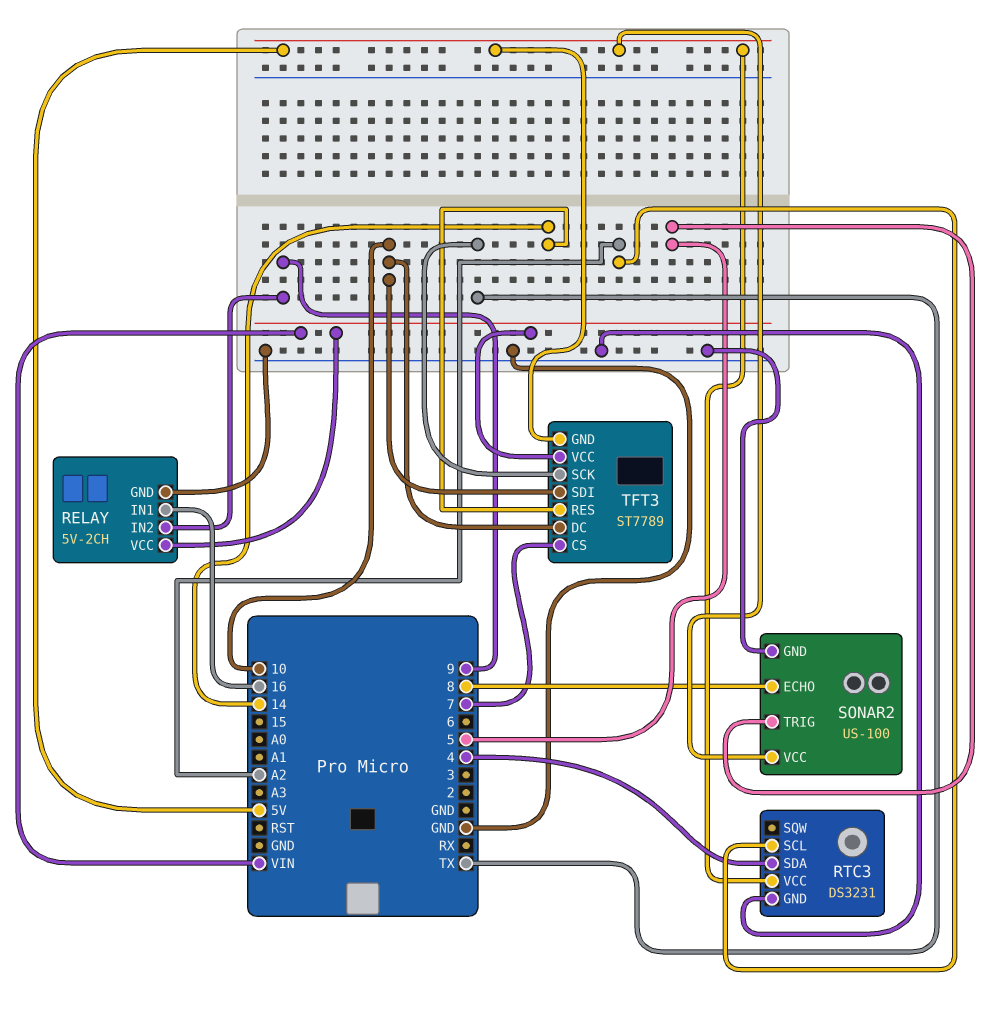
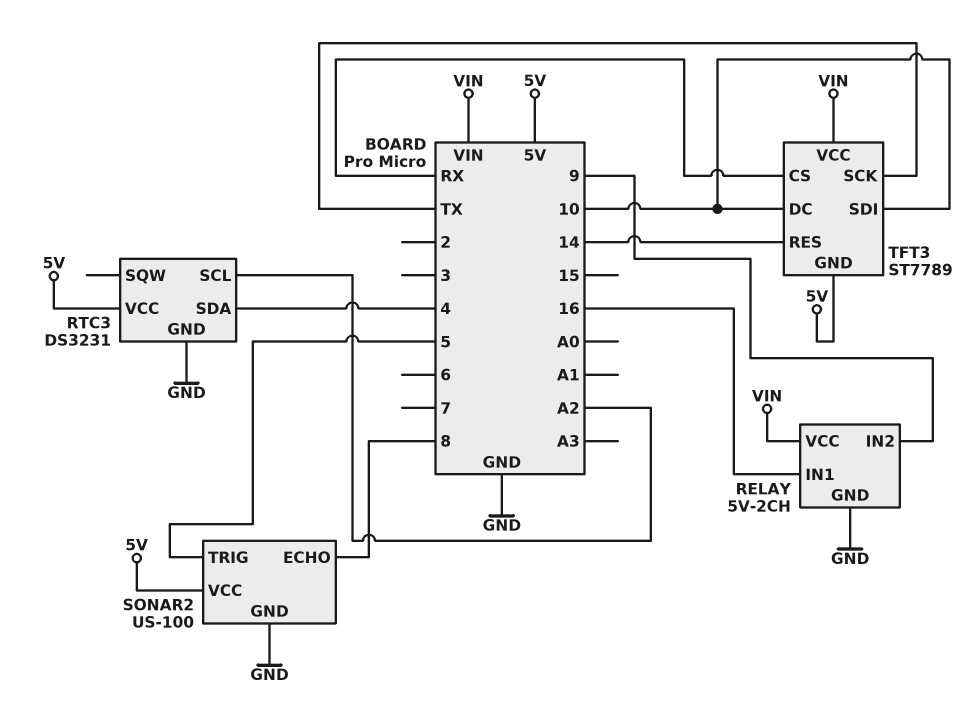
TFT3 pin CS: 7 -> RX

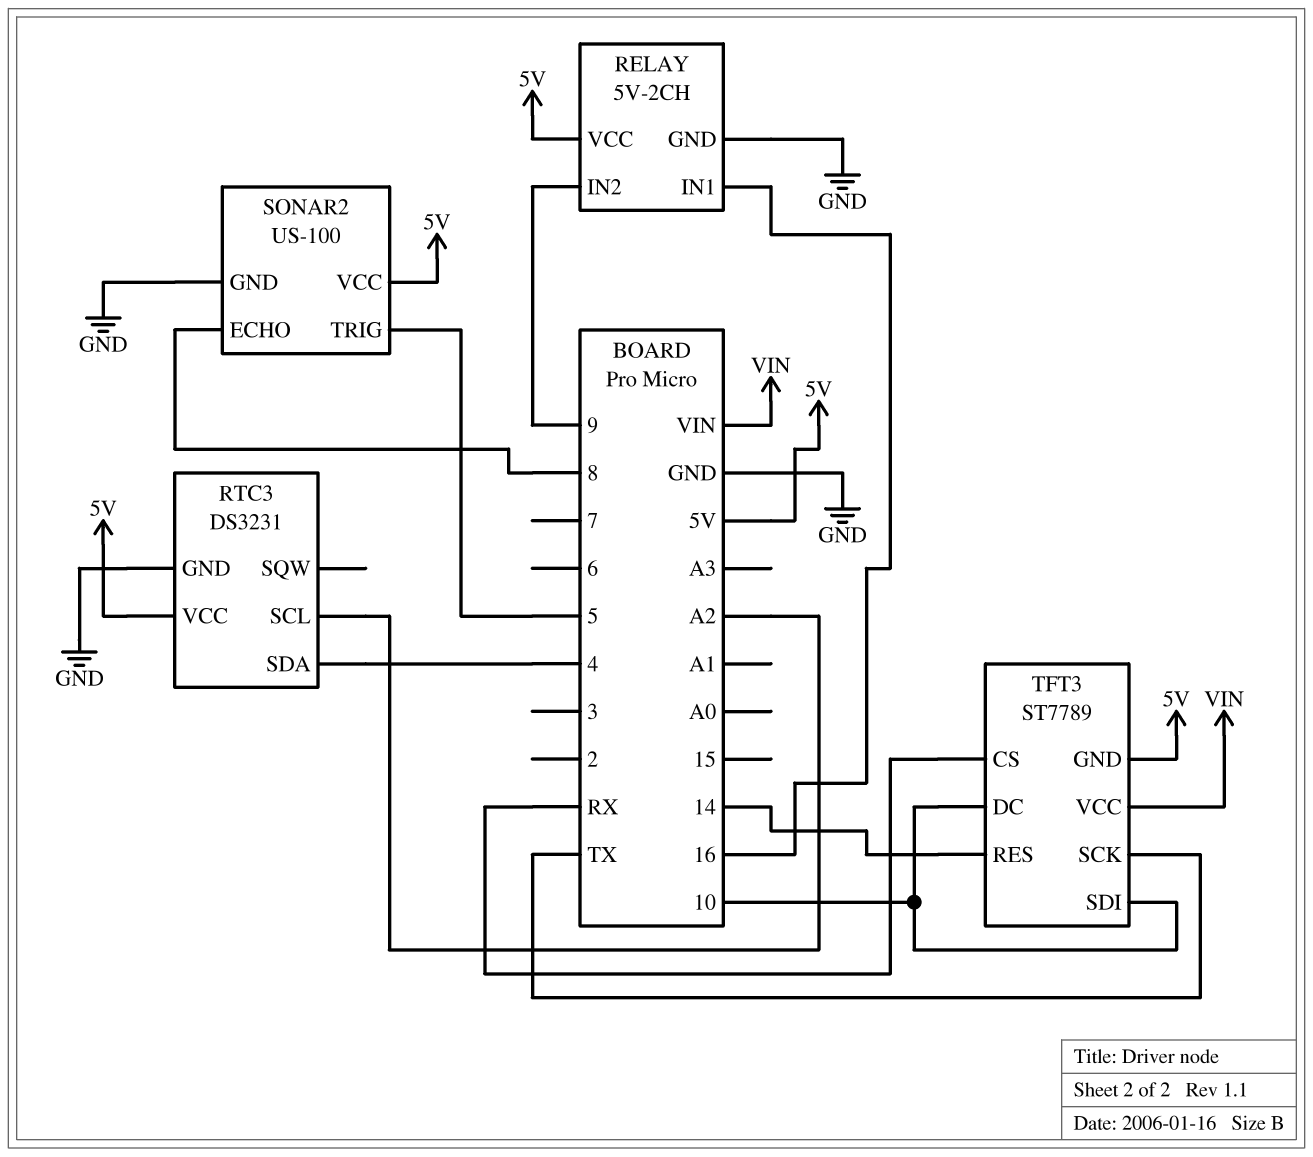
RELAY pin VCC: VIN -> 5V

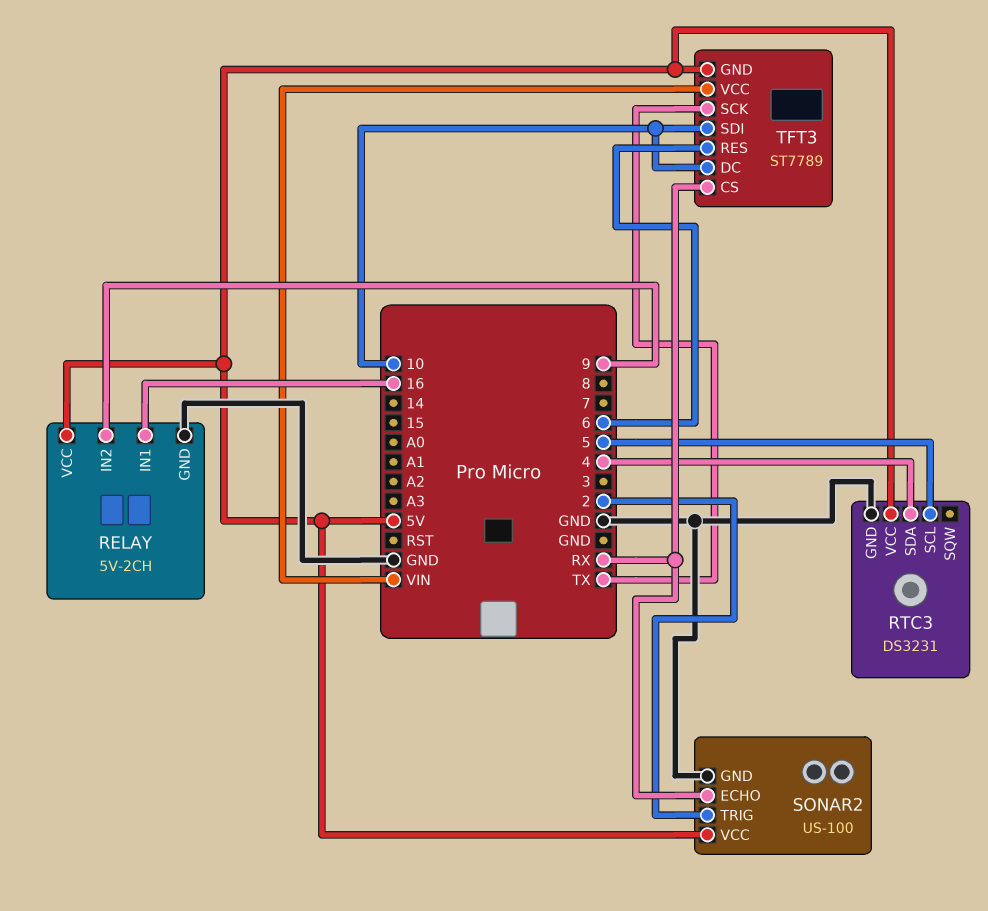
RTC3 pin SCL: A2 -> 5
SONAR2 pin ECHO: 8 -> RX
SONAR2 pin TRIG: 5 -> 2
TFT3 pin RES: 14 -> 6

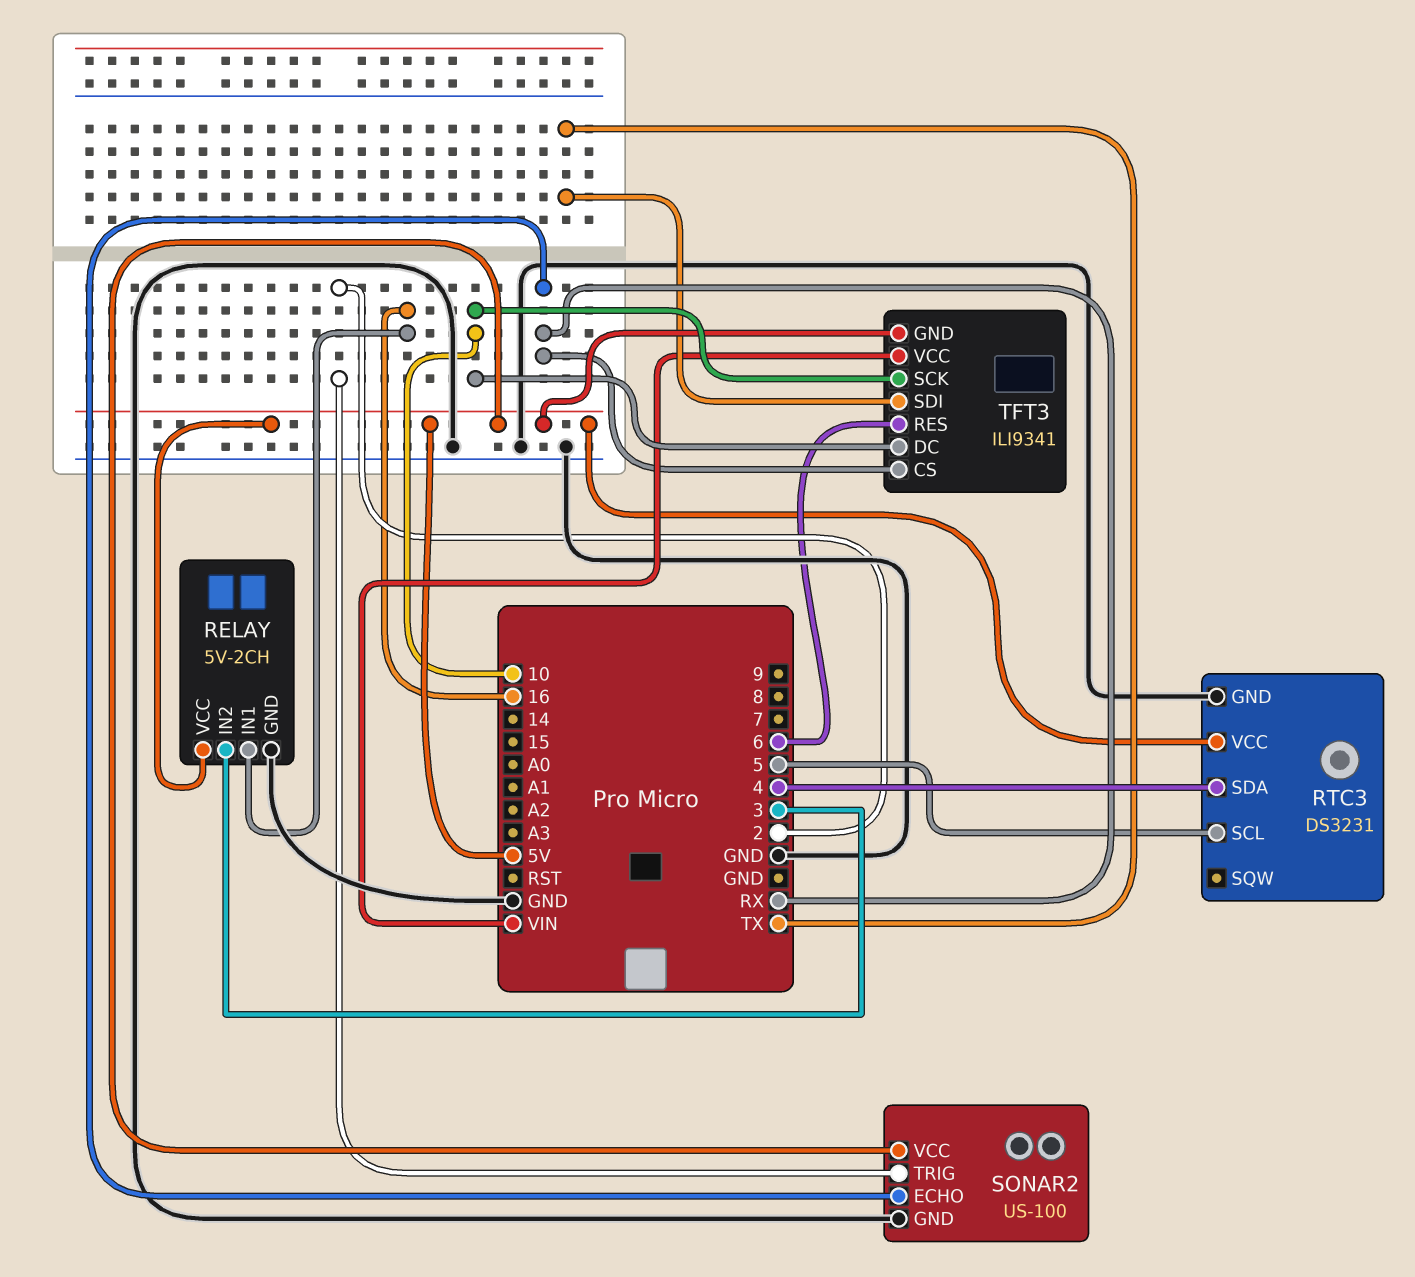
RELAY pin IN2: 9 -> 3
TFT3: ST7789 -> ILI9341
TFT3 pin SCK: TX -> 10
TFT3 pin SDI: 10 -> TX

